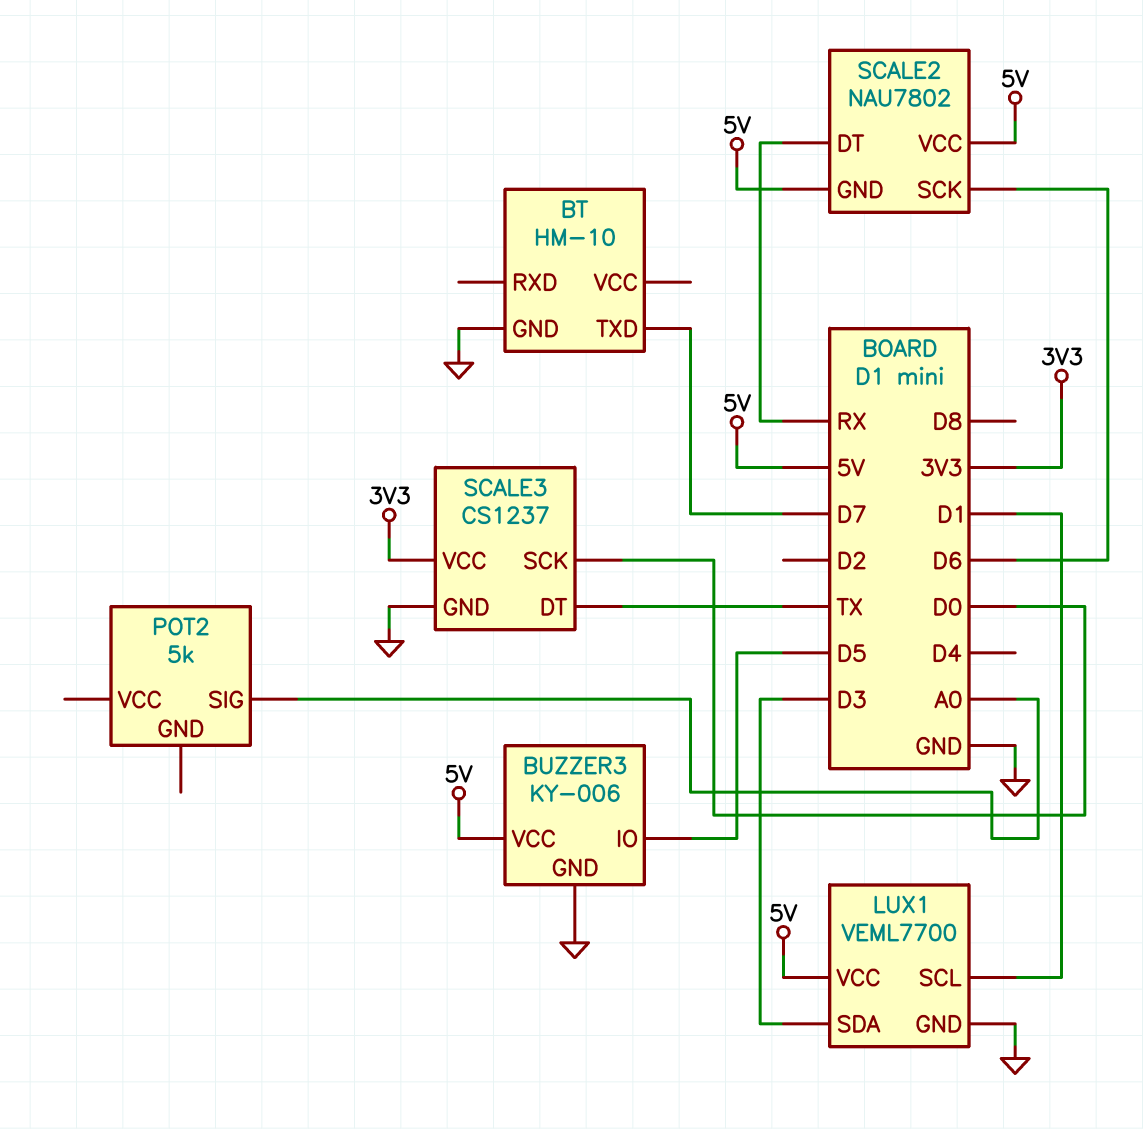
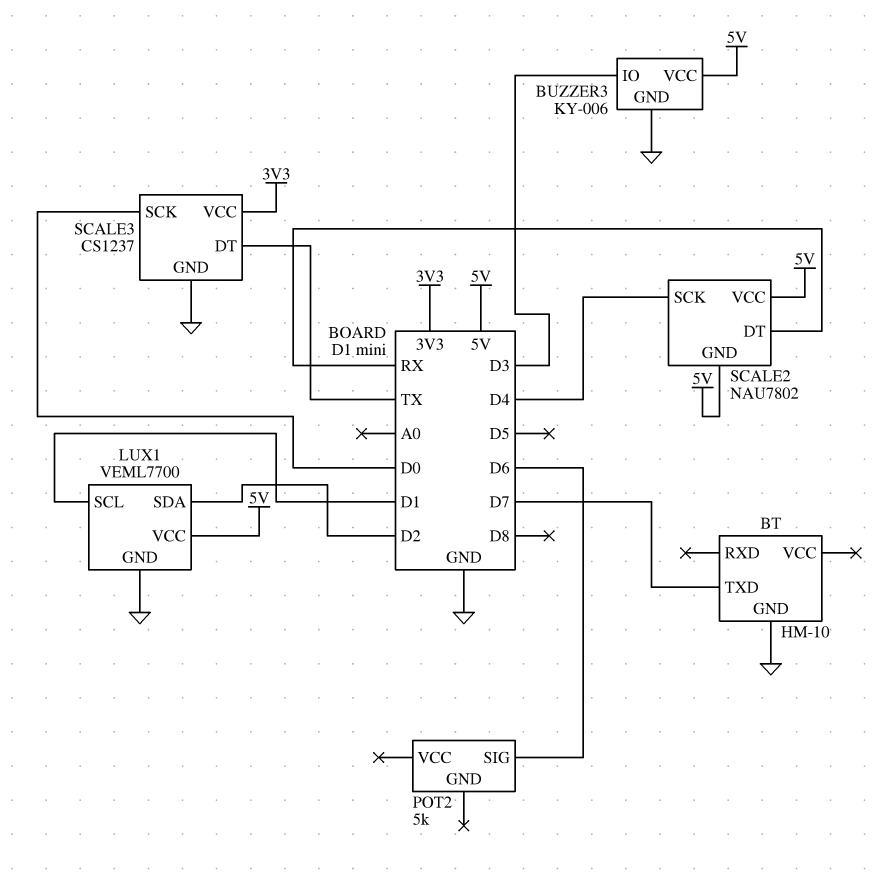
BUZZER3 pin IO: D5 -> D3
LUX1 pin SDA: D3 -> D2
POT2 pin SIG: A0 -> D6
SCALE2 pin SCK: D6 -> D4

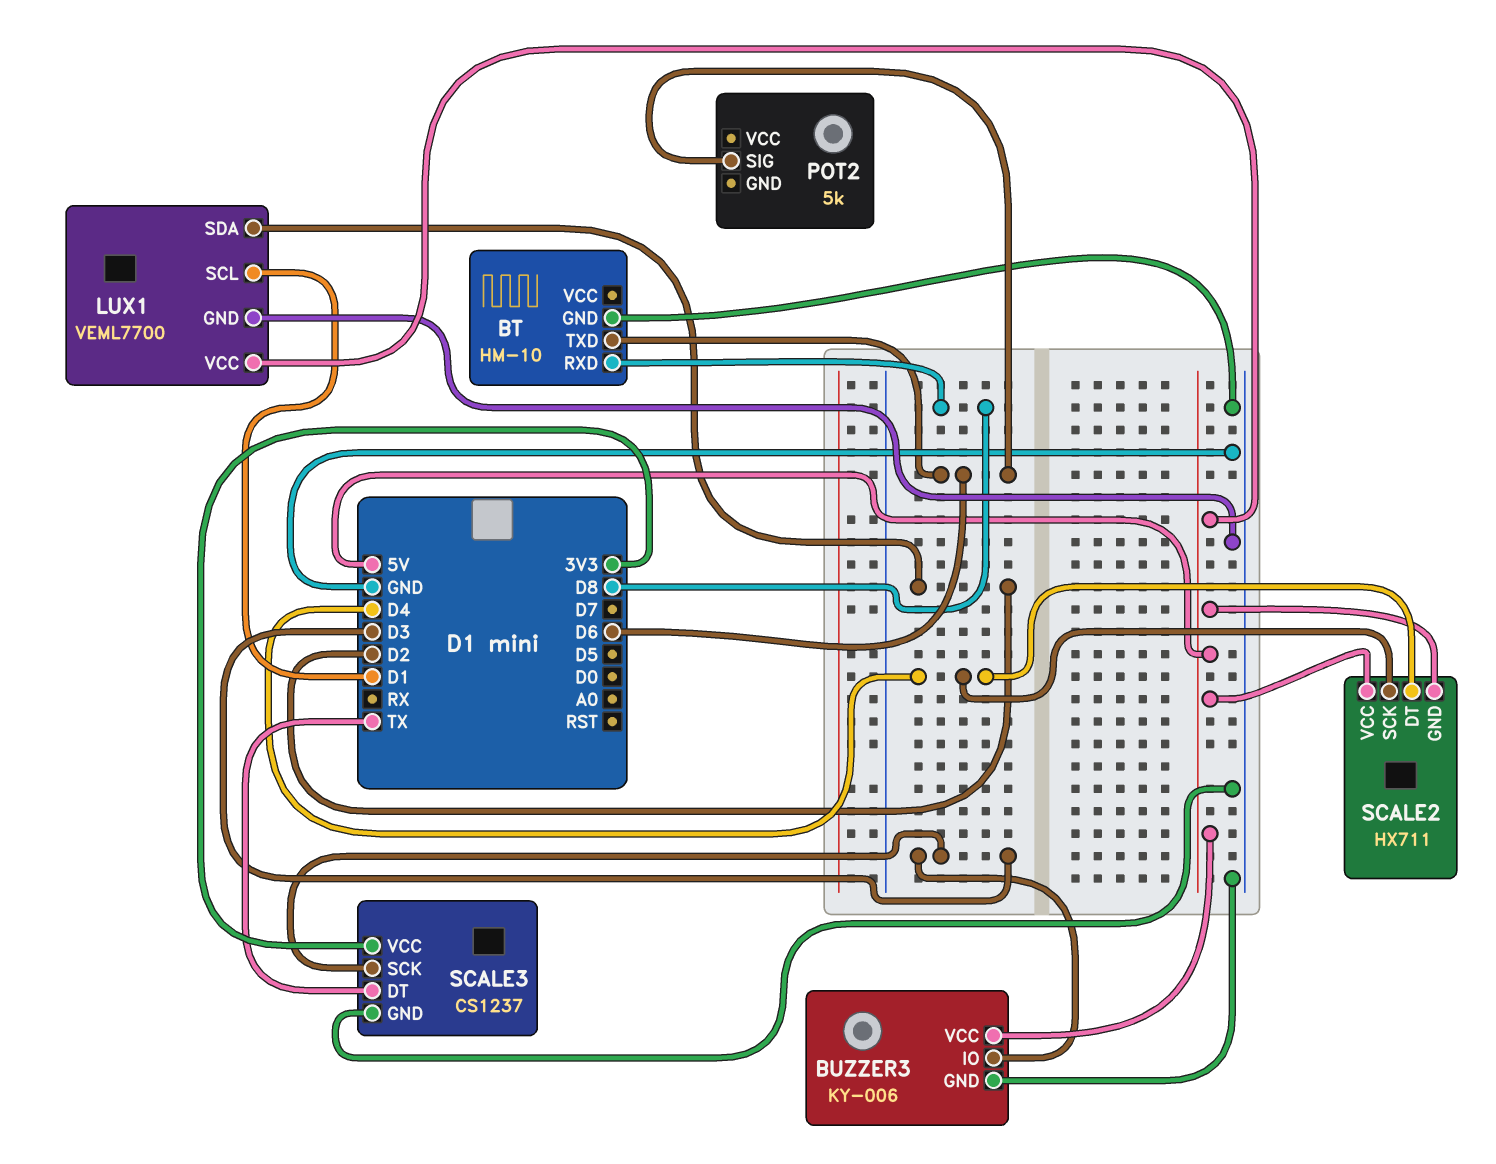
BT pin RXD: none -> D8
BT pin TXD: D7 -> D6
SCALE2: NAU7802 -> HX711
SCALE2 pin DT: RX -> D4
SCALE3 pin SCK: D0 -> D3

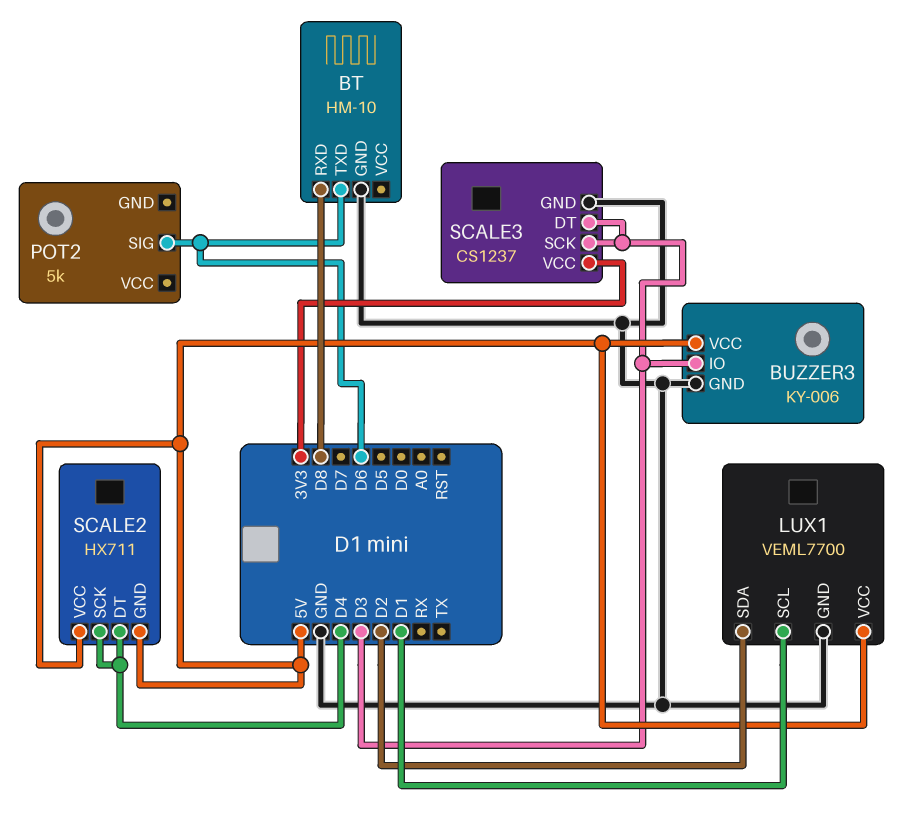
SCALE3 pin DT: TX -> D3

